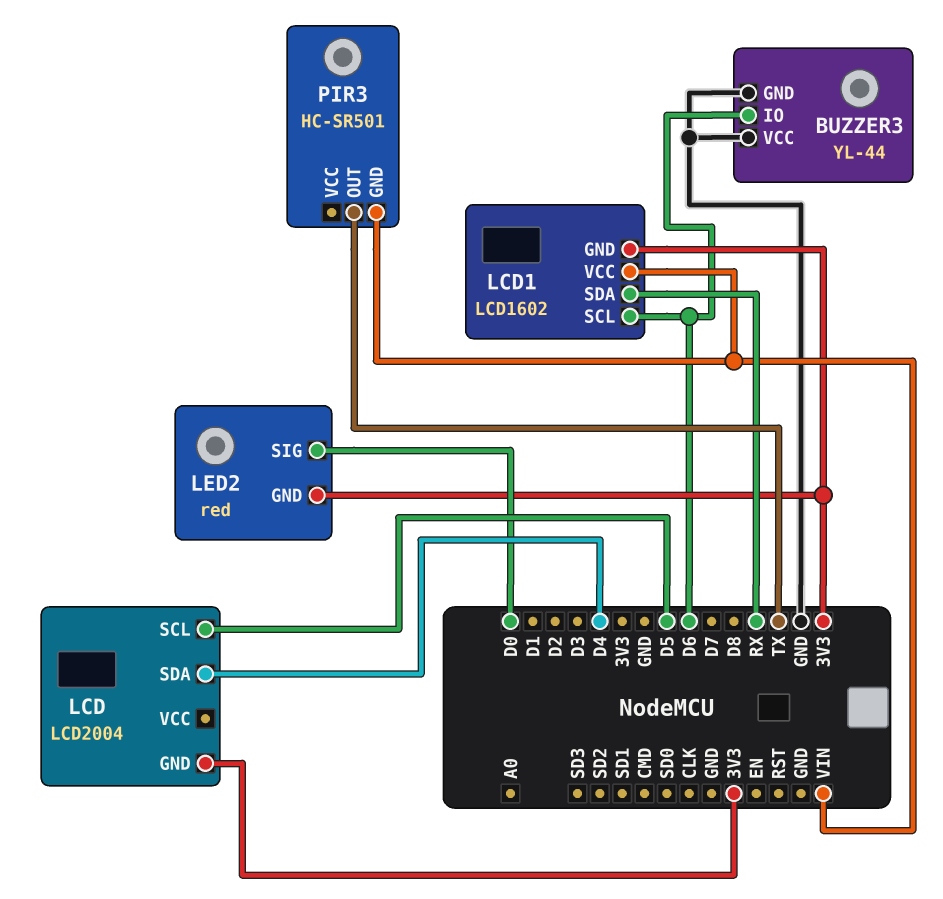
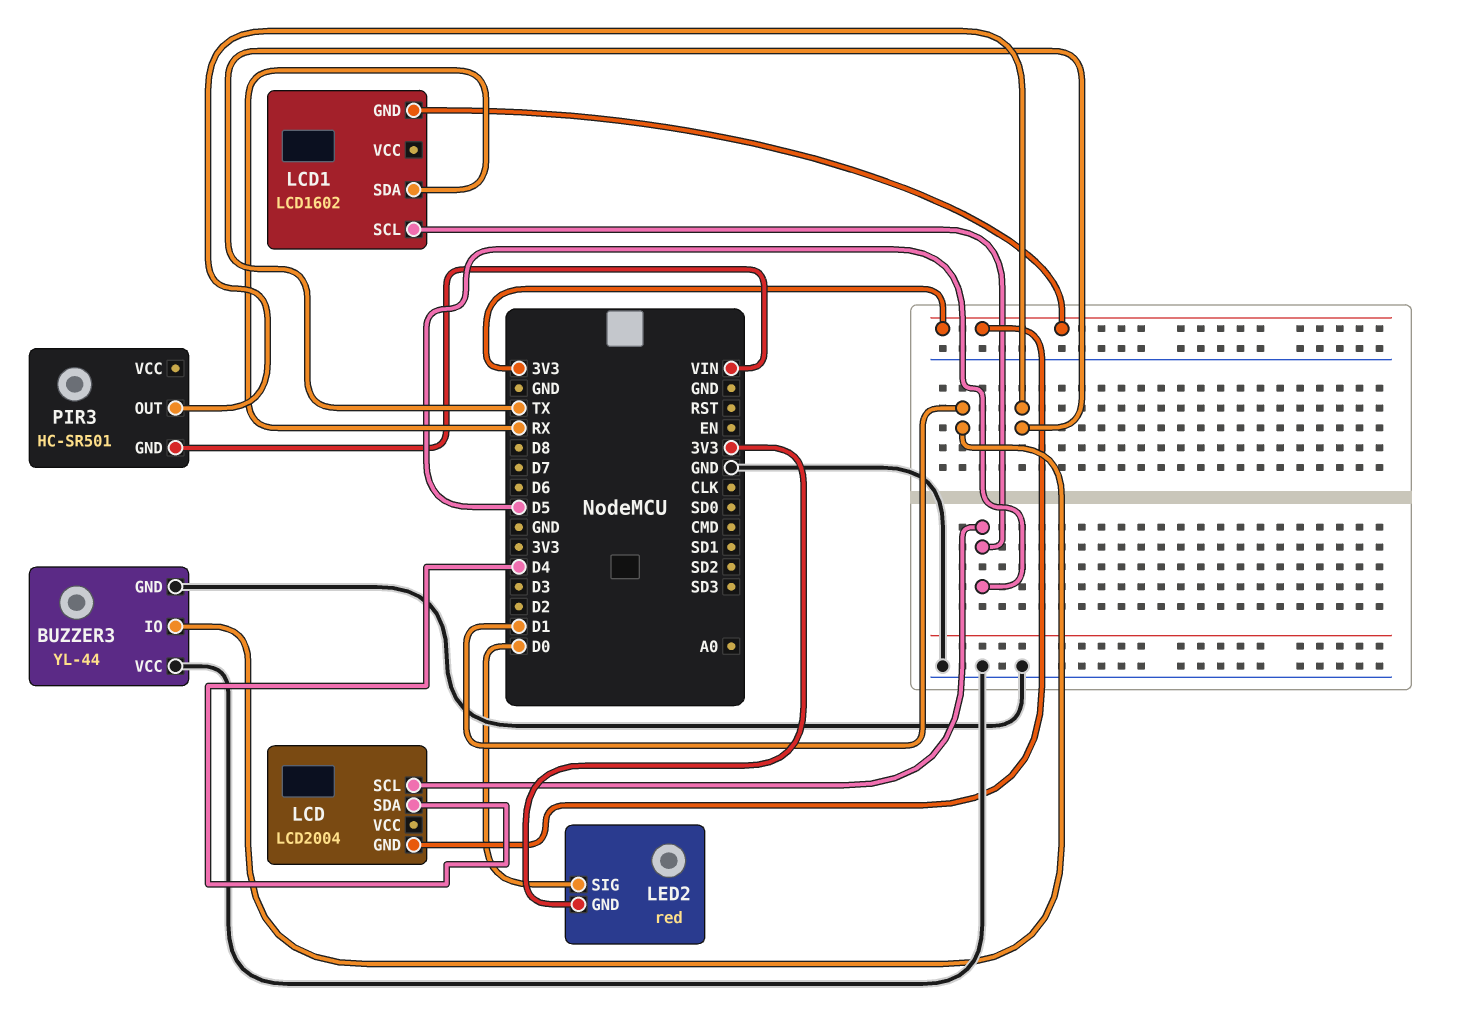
BUZZER3 pin IO: D6 -> D1
LCD1 pin SCL: D6 -> D5
LCD1 pin VCC: VIN -> none

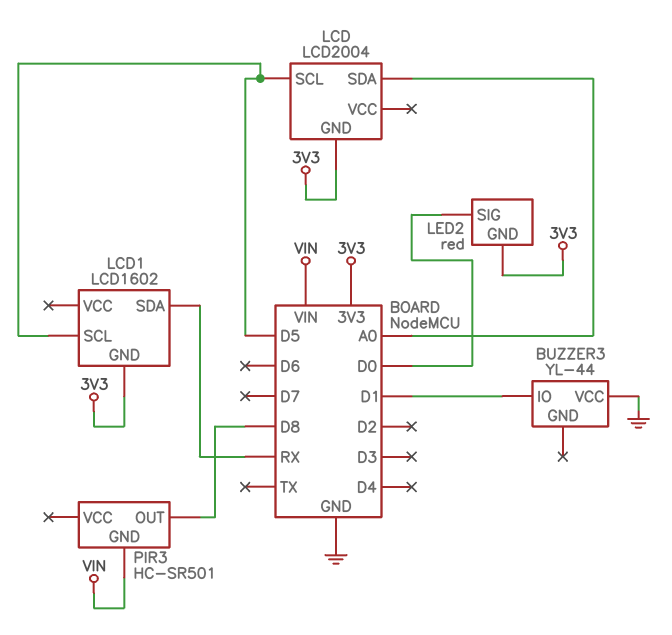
BUZZER3 pin GND: GND -> none
LCD pin SDA: D4 -> A0
PIR3 pin OUT: TX -> D8

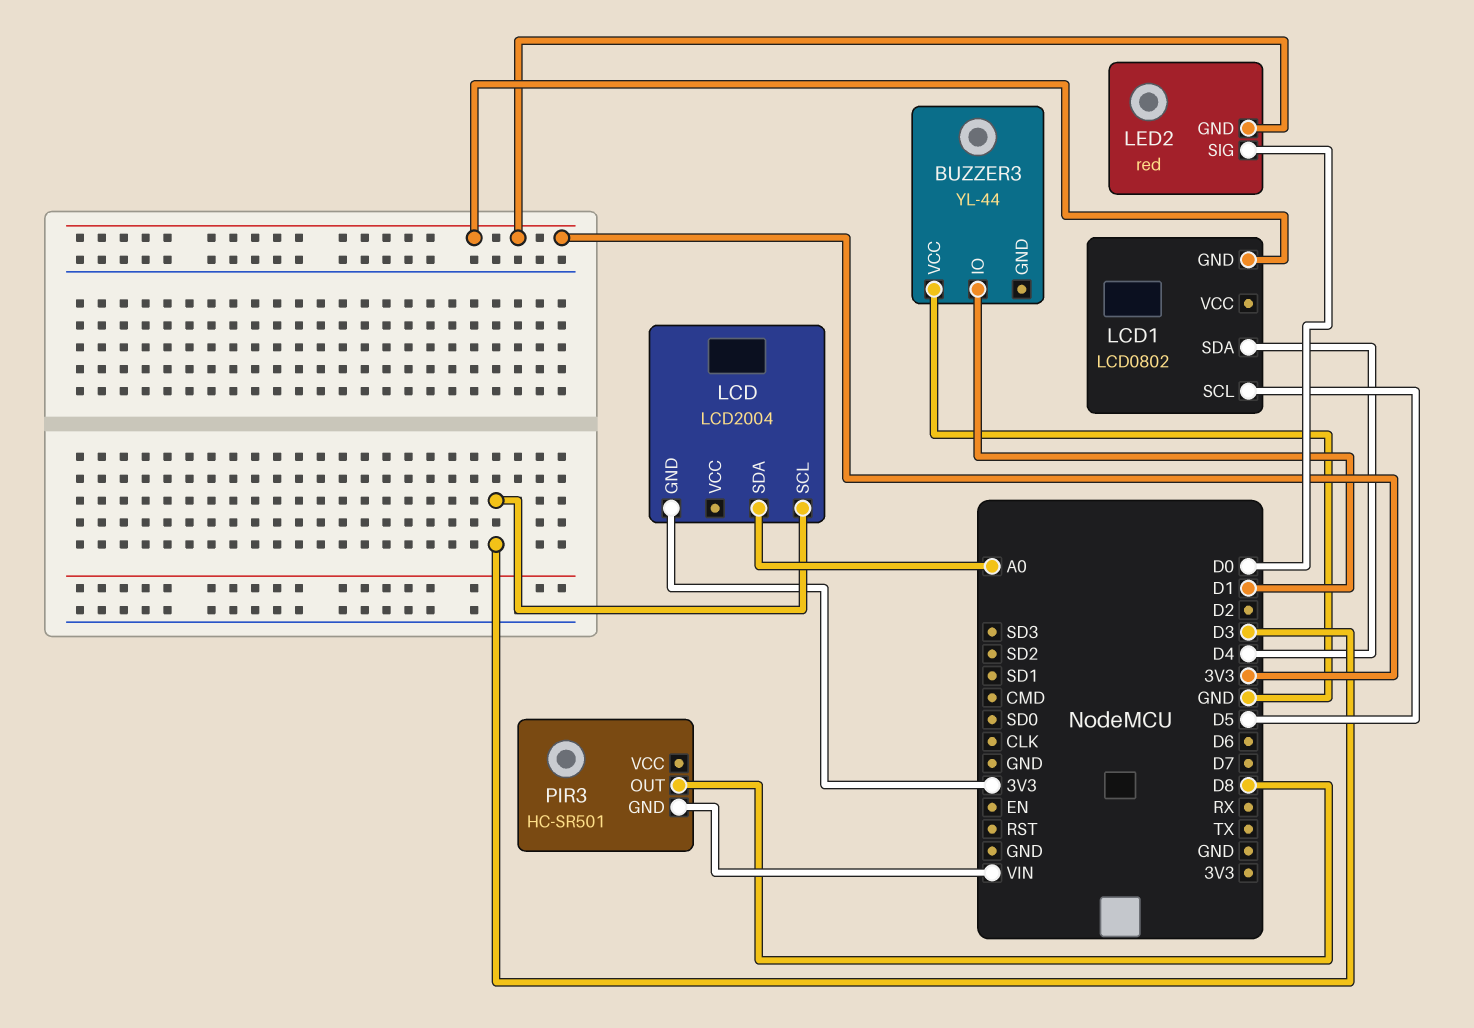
LCD pin SCL: D5 -> D3
LCD1: LCD1602 -> LCD0802
LCD1 pin SDA: RX -> D4

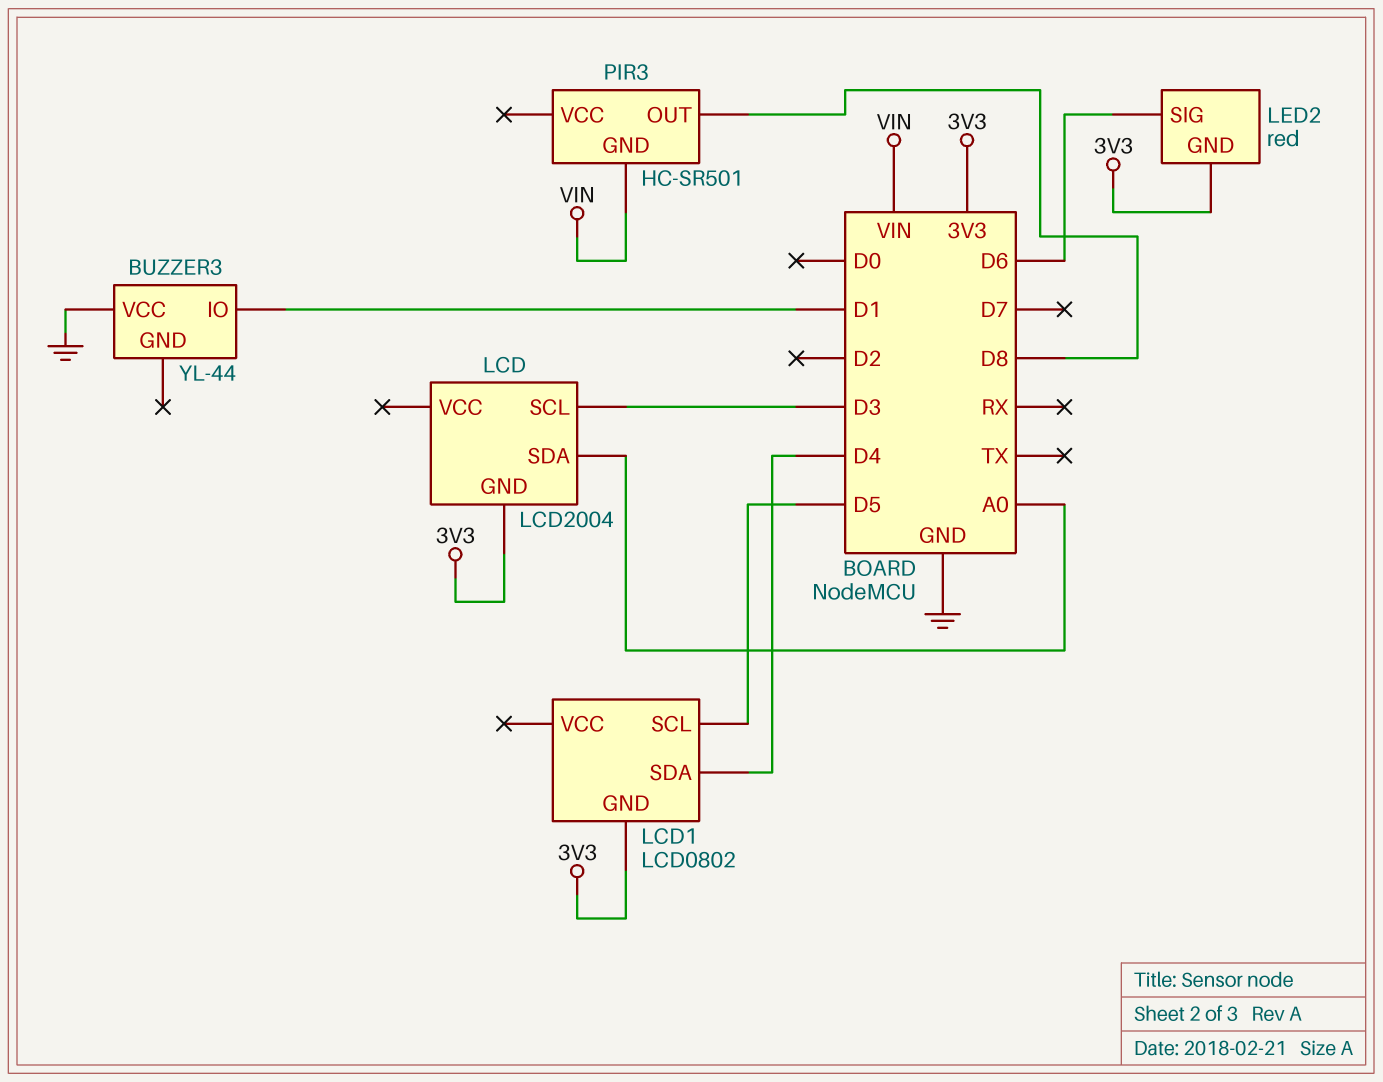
LED2 pin SIG: D0 -> D6

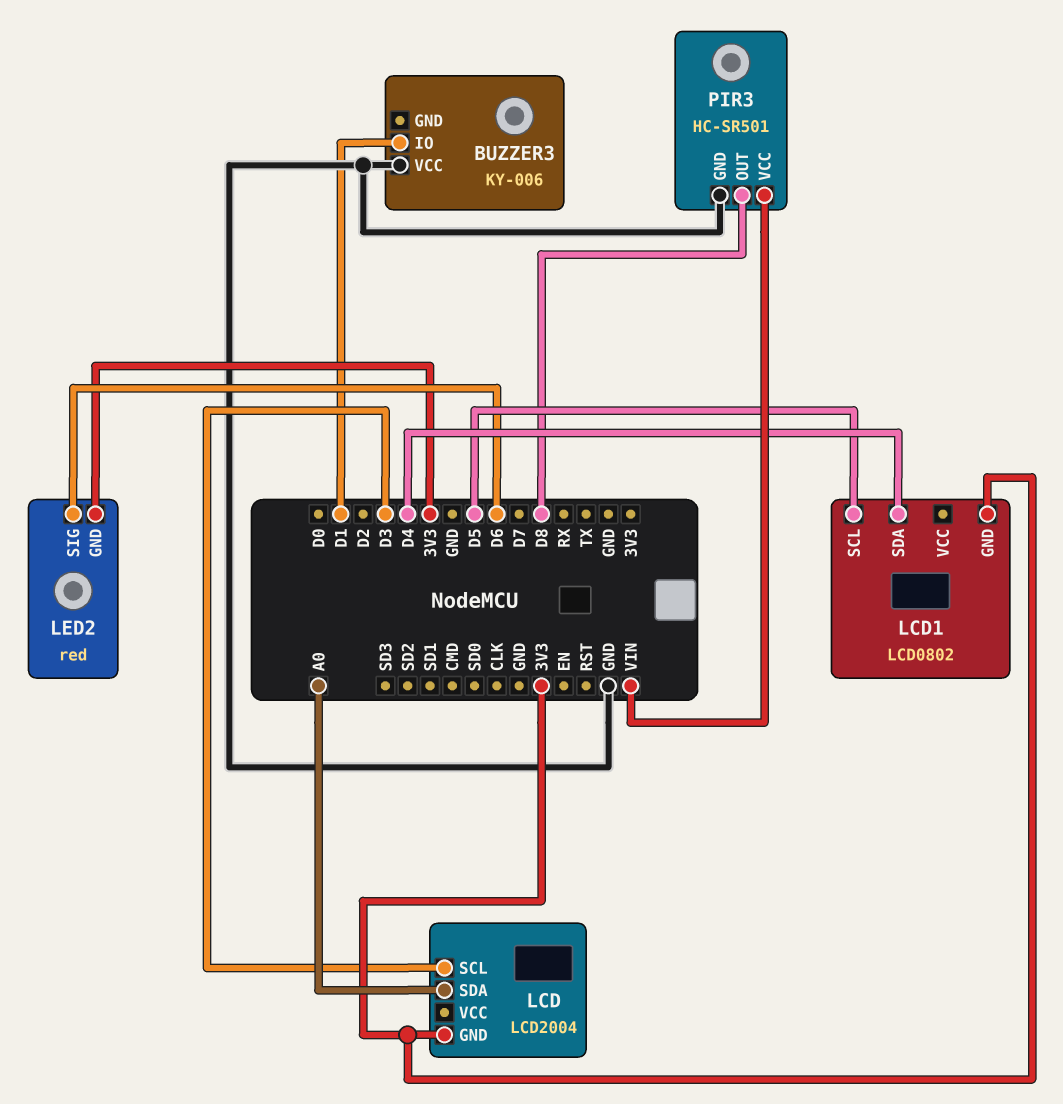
BUZZER3: YL-44 -> KY-006
PIR3 pin GND: VIN -> GND
PIR3 pin VCC: none -> VIN

